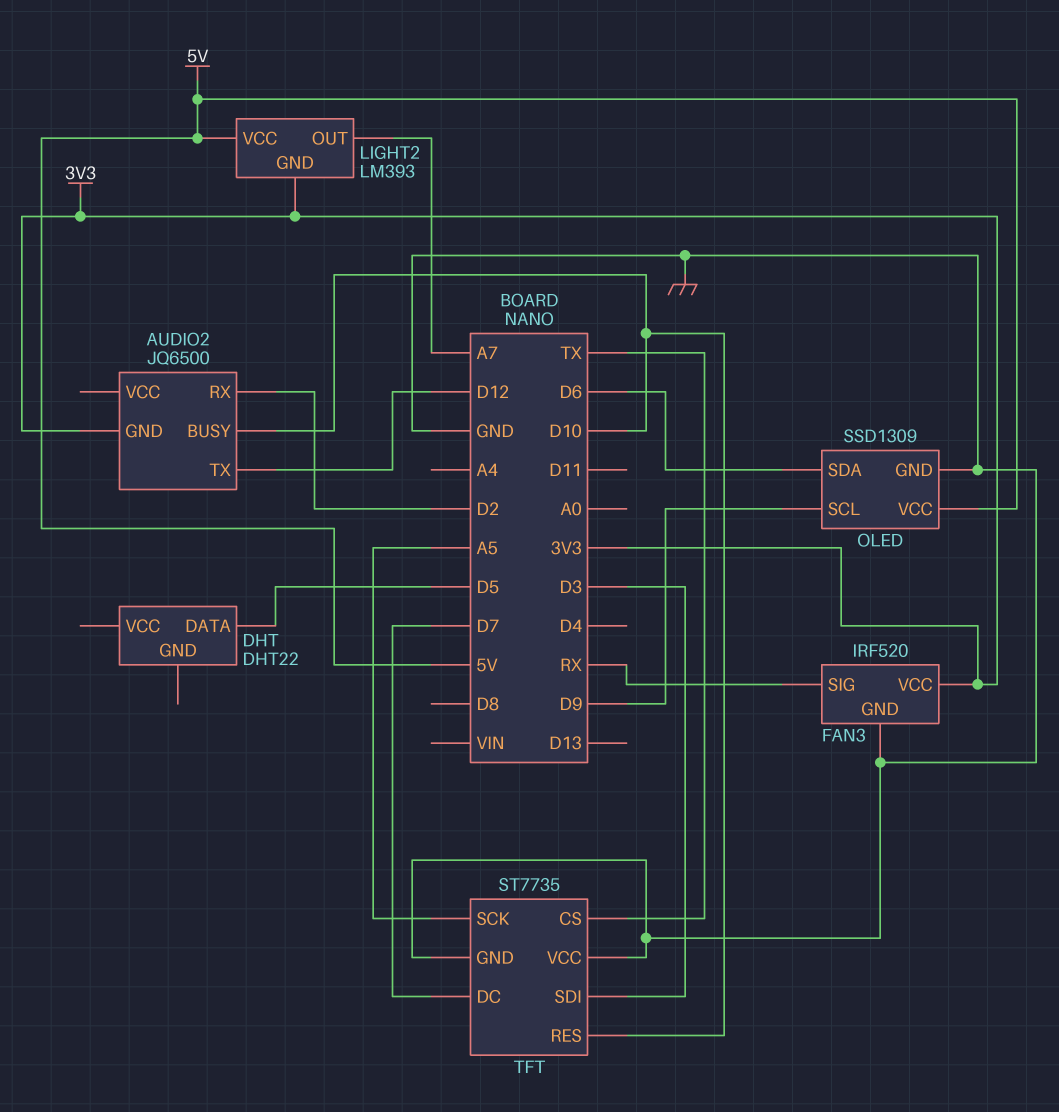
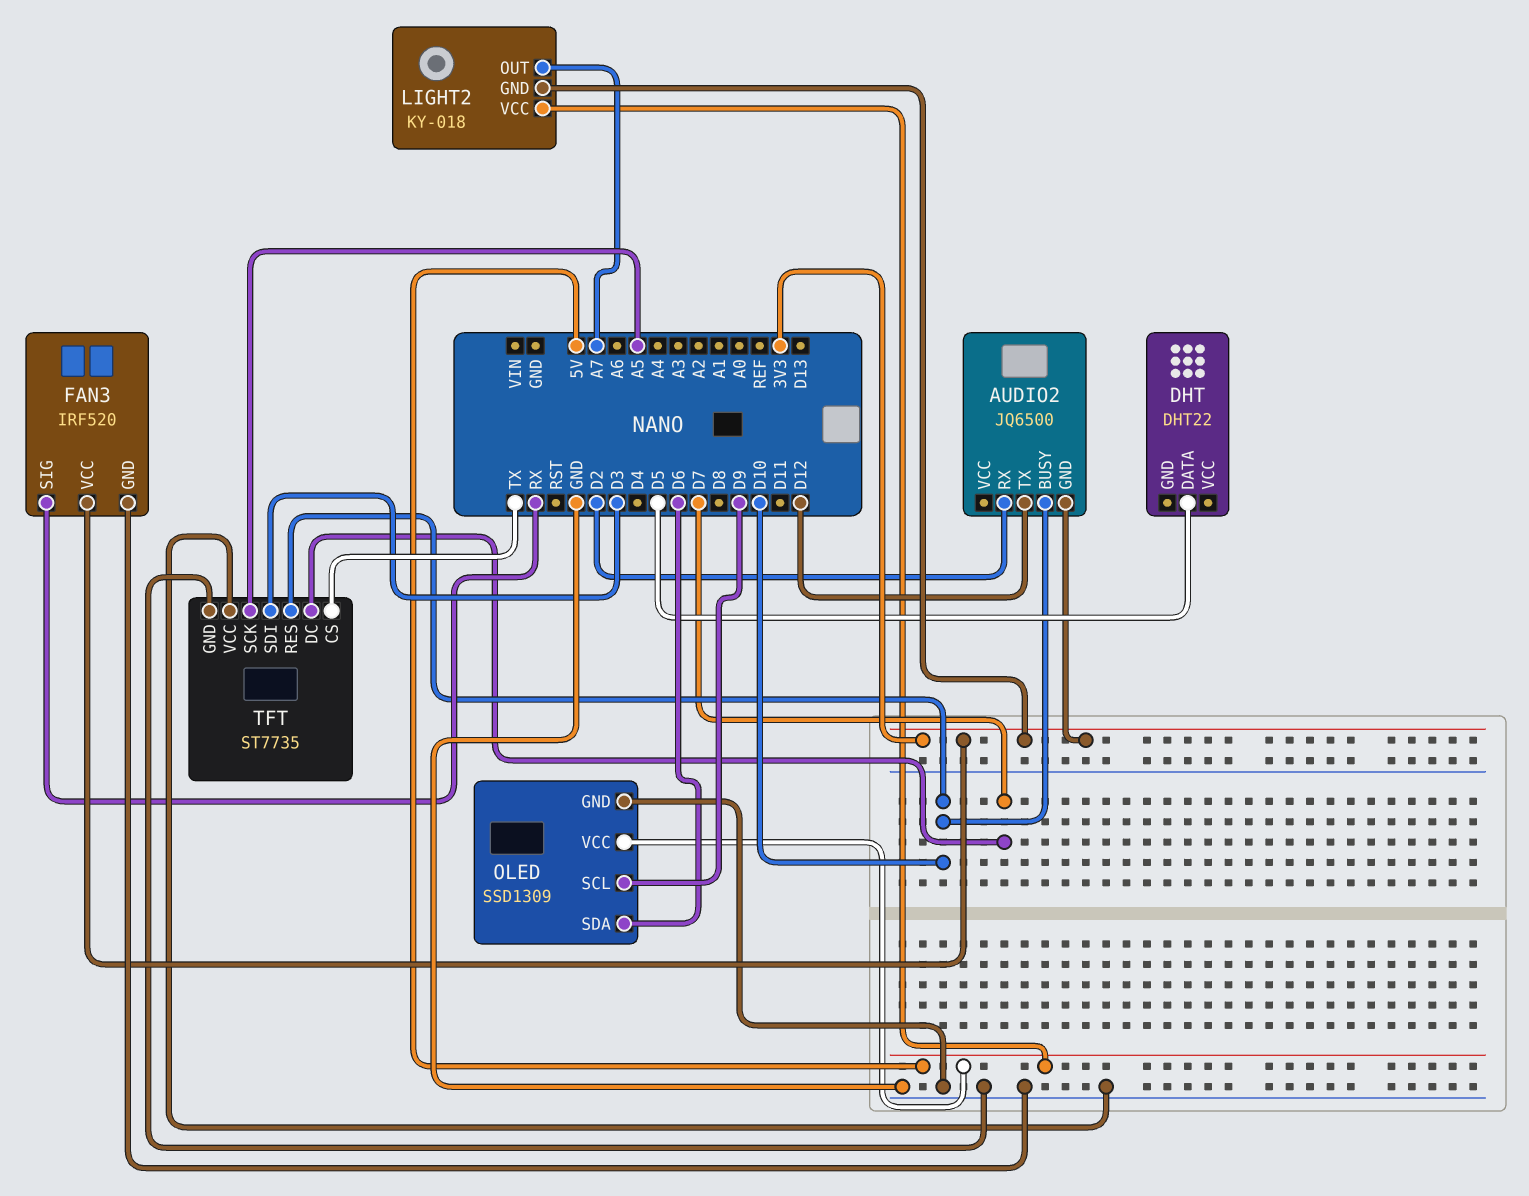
LIGHT2: LM393 -> KY-018

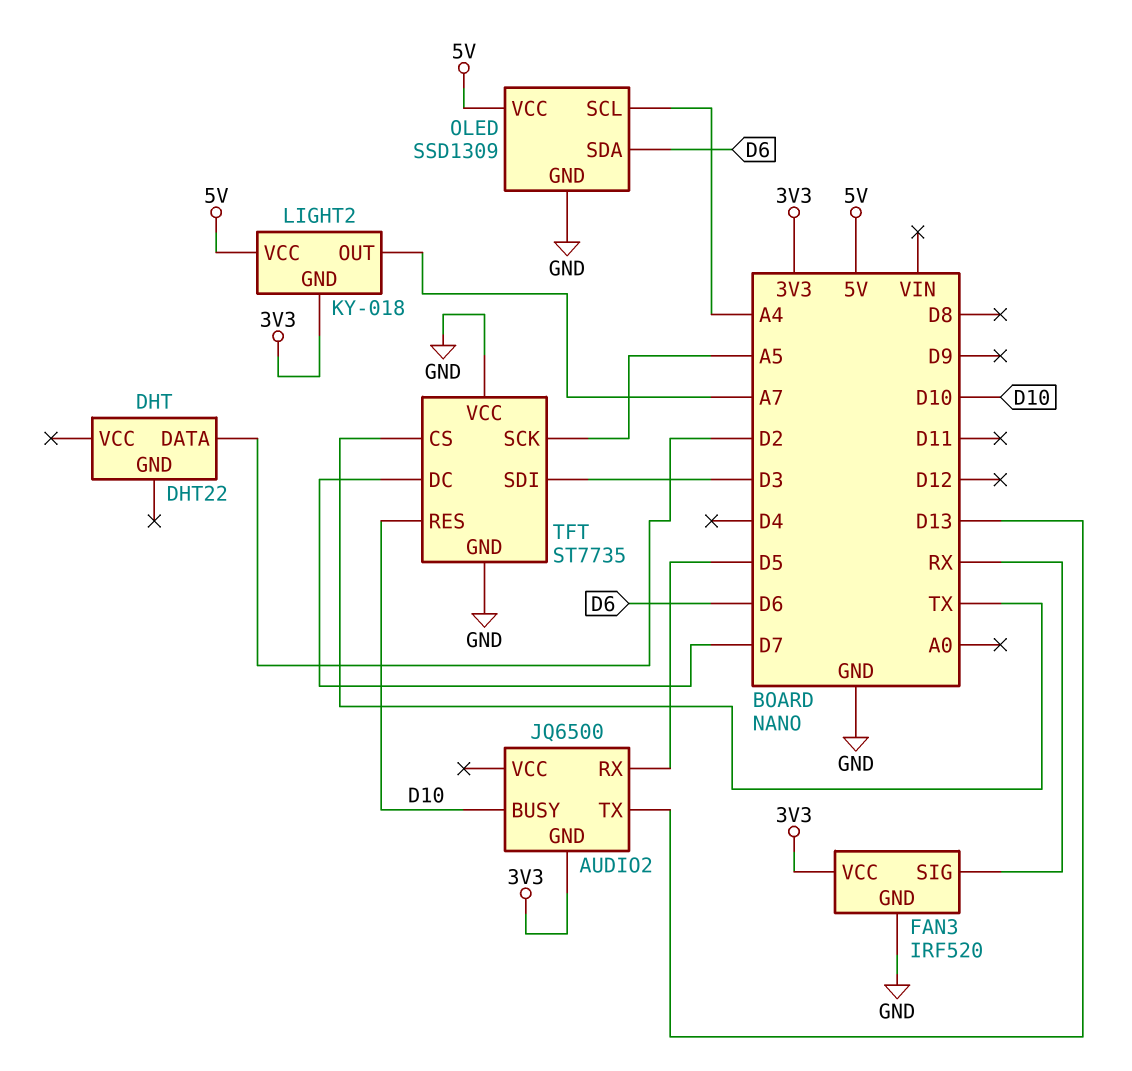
AUDIO2 pin RX: D2 -> D5
AUDIO2 pin TX: D12 -> D13
DHT pin DATA: D5 -> D2
OLED pin SCL: D9 -> A4

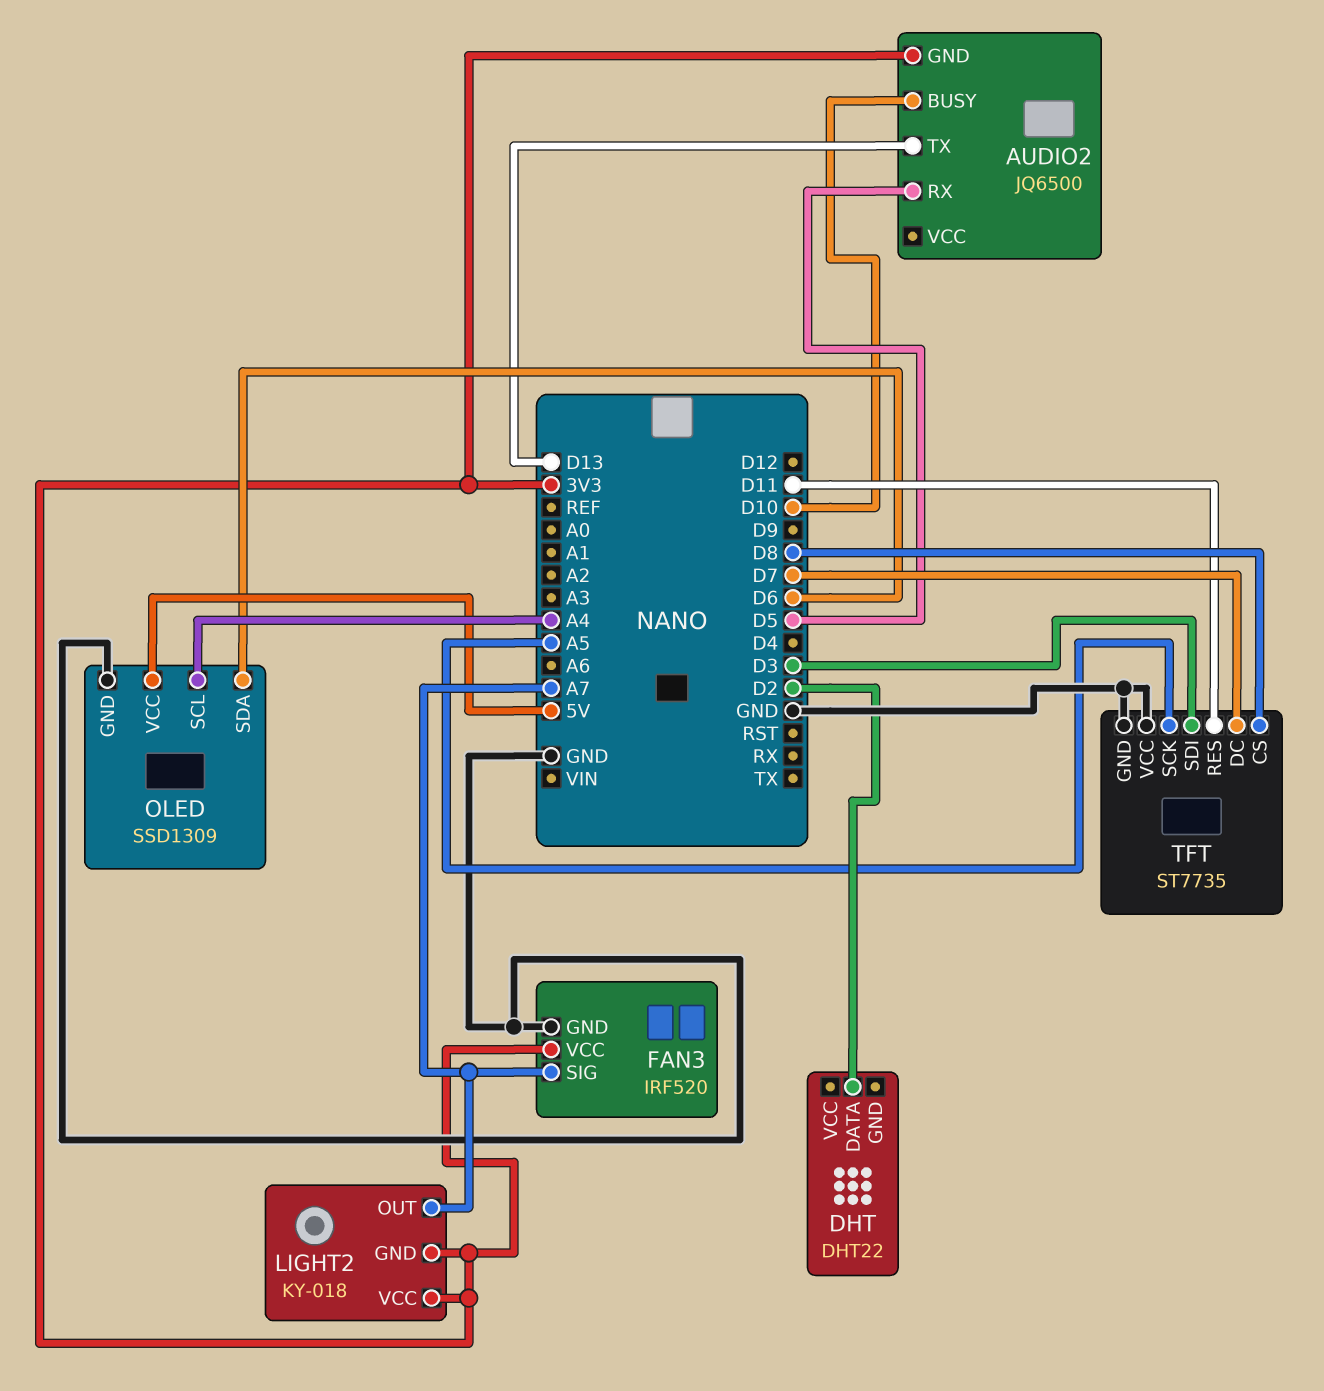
FAN3 pin SIG: RX -> A7
LIGHT2 pin VCC: 5V -> 3V3
TFT pin CS: TX -> D8
TFT pin RES: D10 -> D11

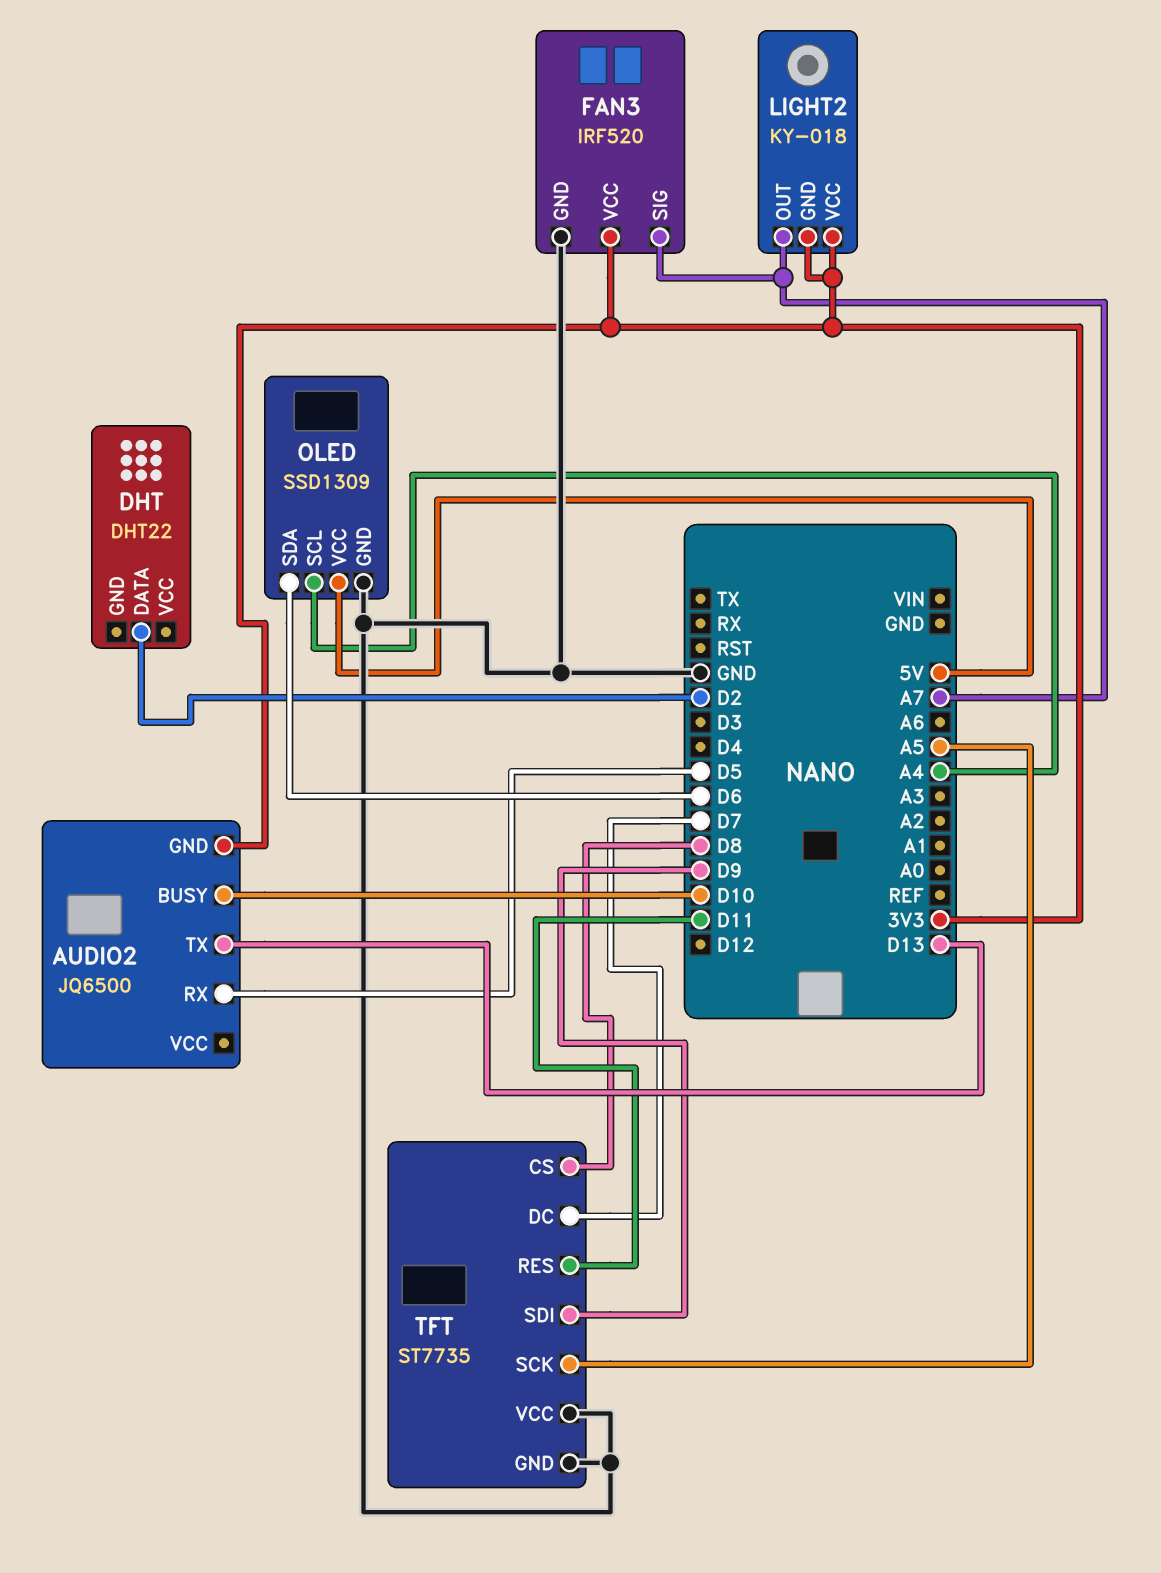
TFT pin SDI: D3 -> D9

